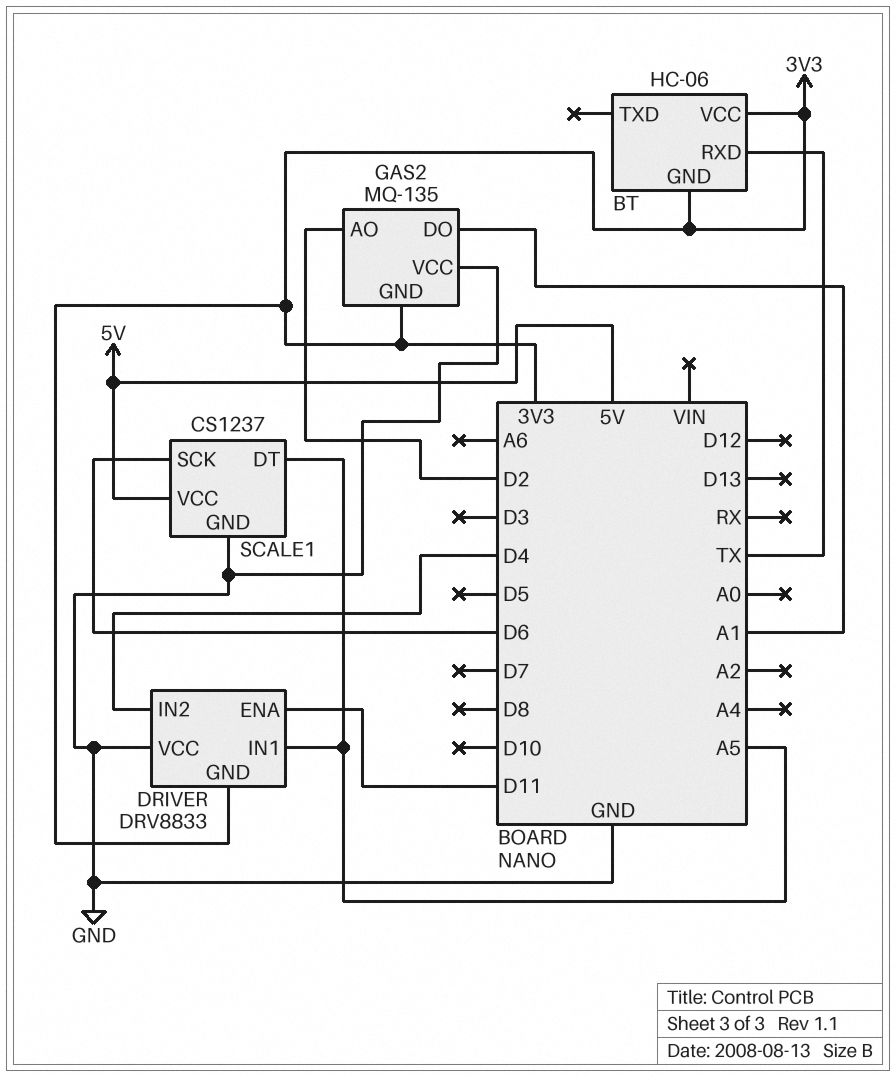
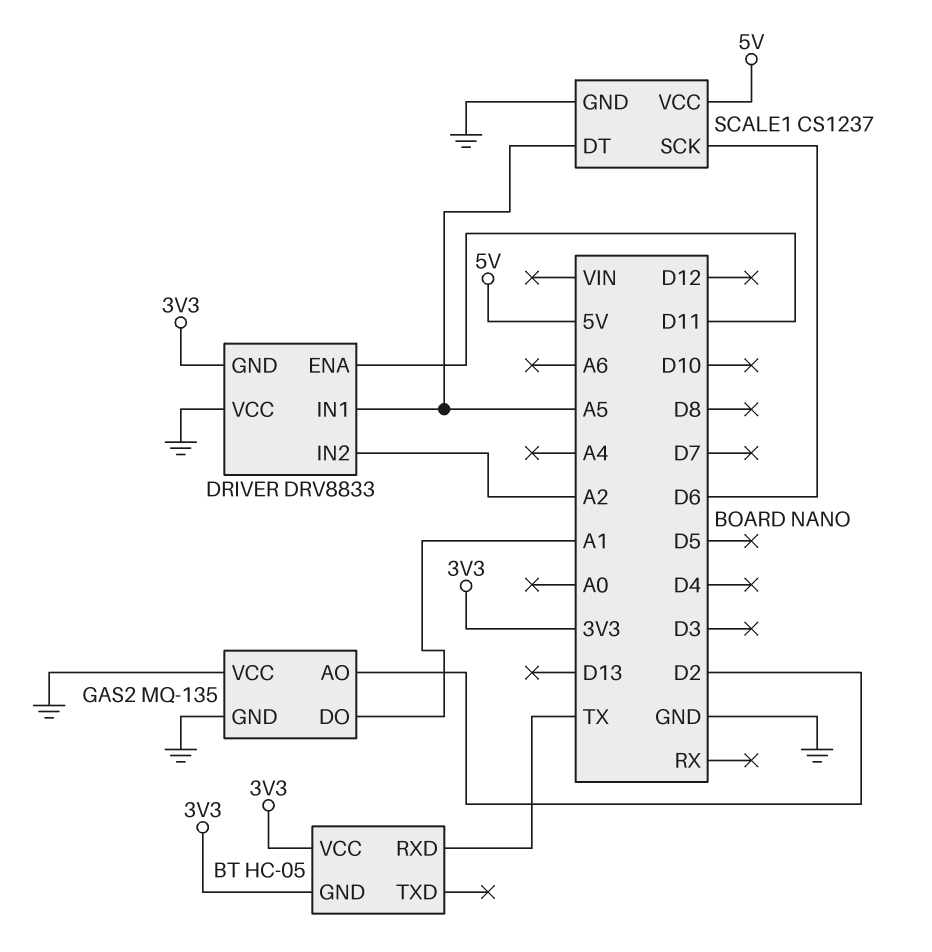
BT: HC-06 -> HC-05
DRIVER pin IN2: D4 -> A2
GAS2 pin GND: 3V3 -> GND

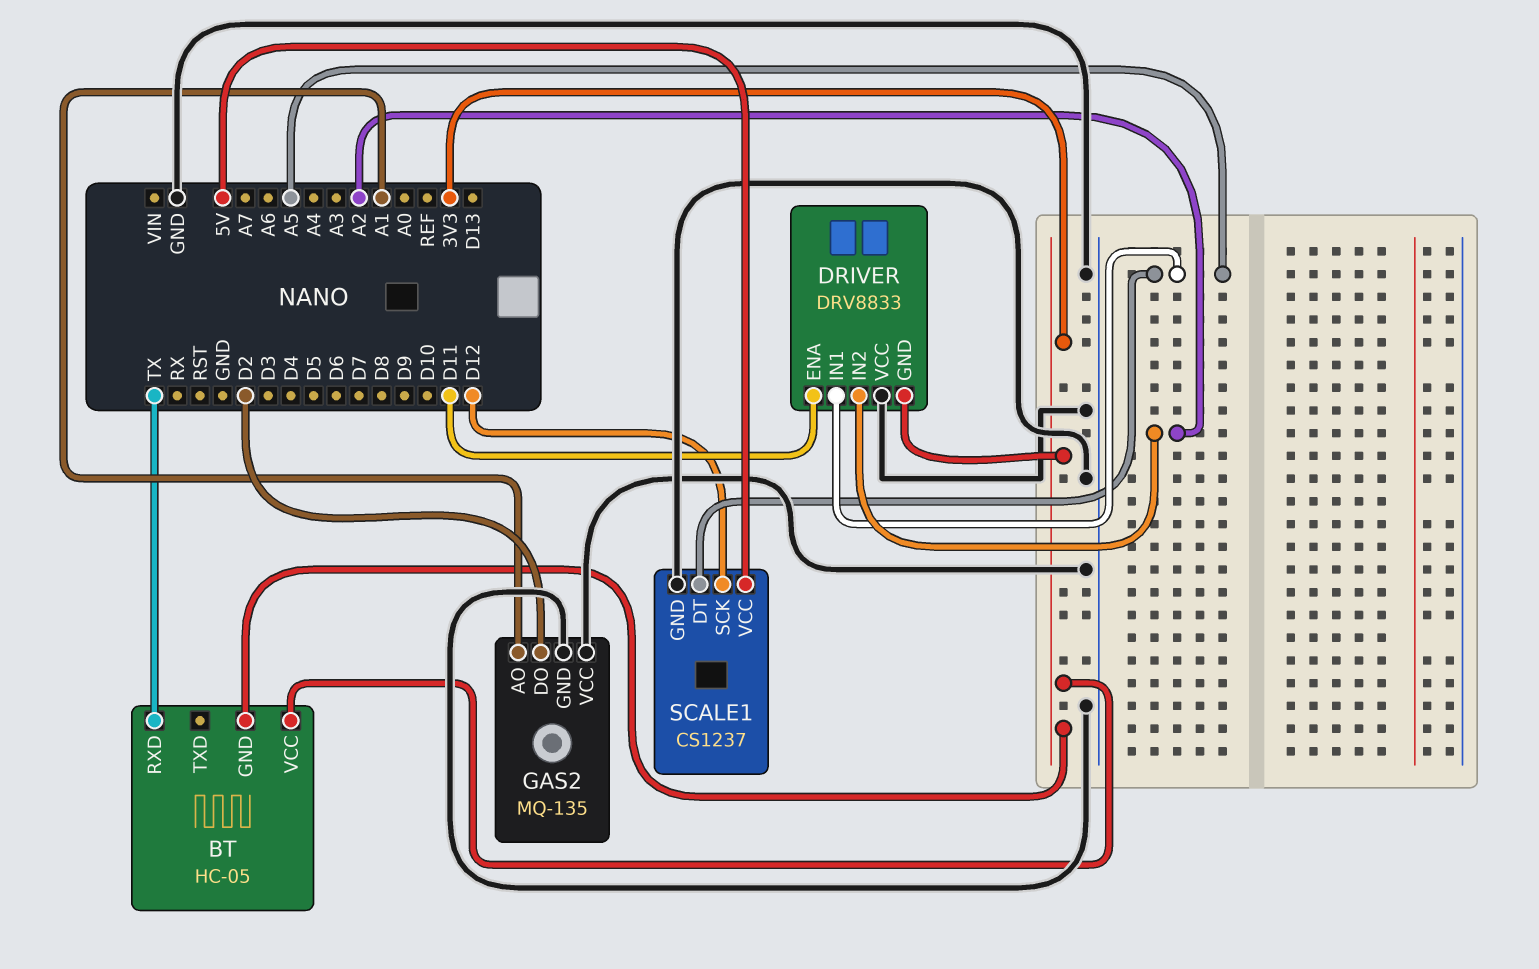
GAS2 pin AO: D2 -> A1
GAS2 pin DO: A1 -> D2
SCALE1 pin SCK: D6 -> D12

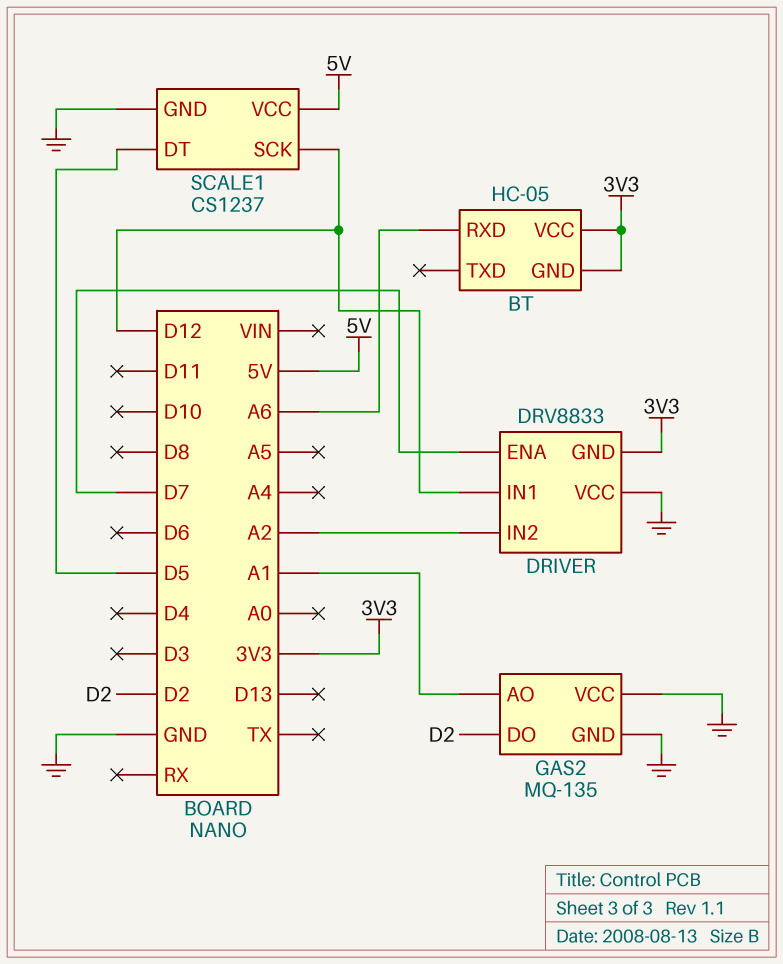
BT pin RXD: TX -> A6
DRIVER pin ENA: D11 -> D7
DRIVER pin IN1: A5 -> D12
SCALE1 pin DT: A5 -> D5

